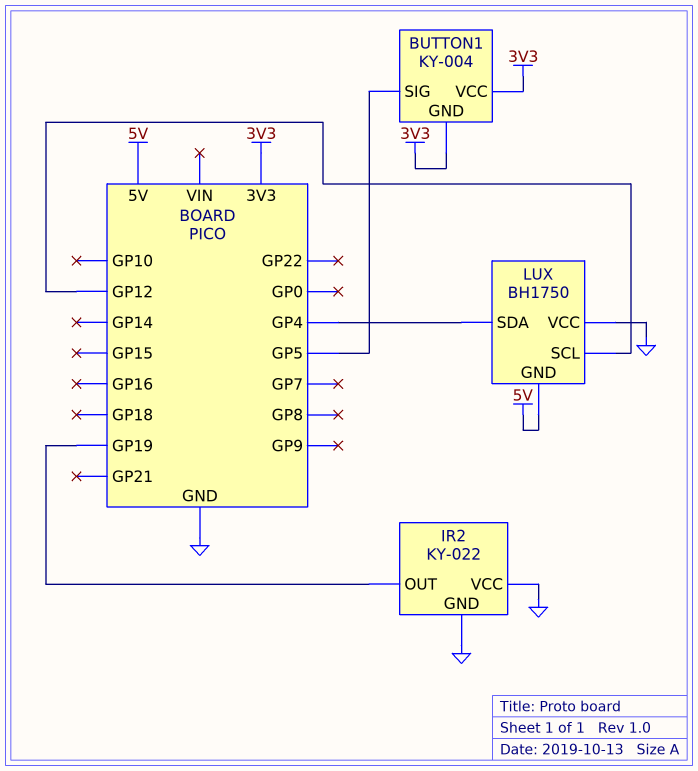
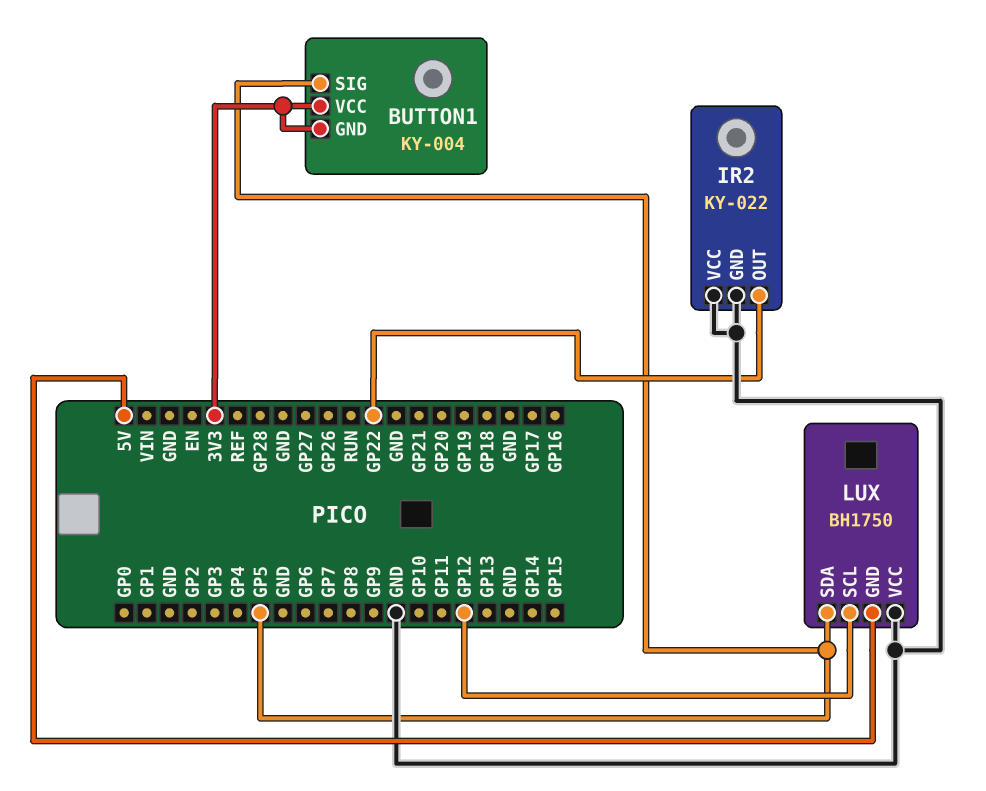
IR2 pin OUT: GP19 -> GP22
LUX pin SDA: GP4 -> GP5

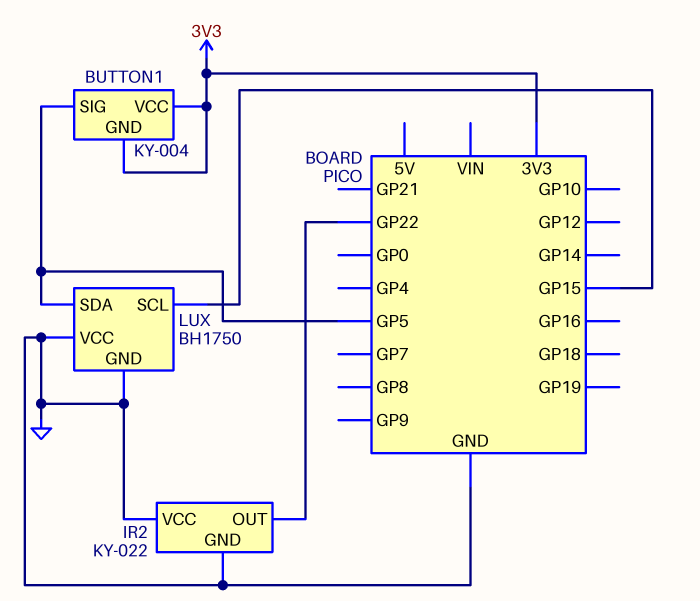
LUX pin GND: 5V -> GND
LUX pin SCL: GP12 -> GP15

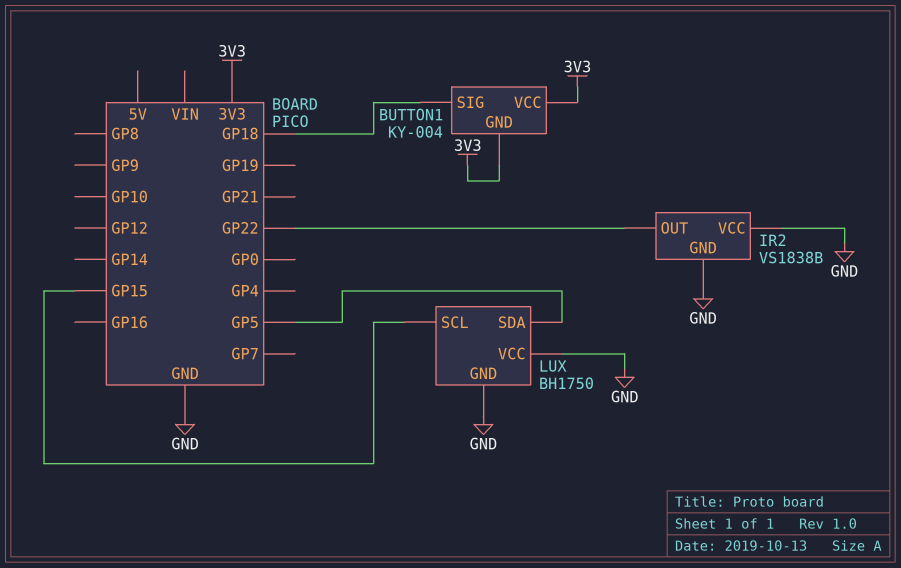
BUTTON1 pin SIG: GP5 -> GP18
IR2: KY-022 -> VS1838B

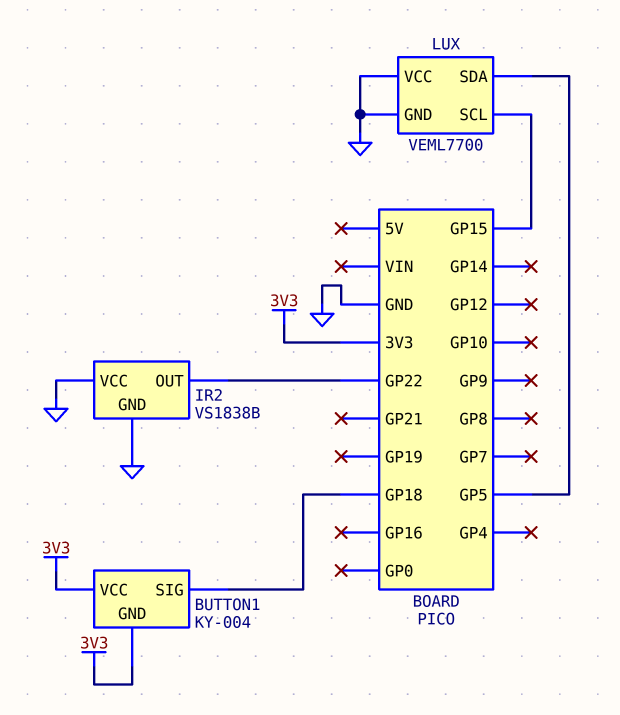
LUX: BH1750 -> VEML7700

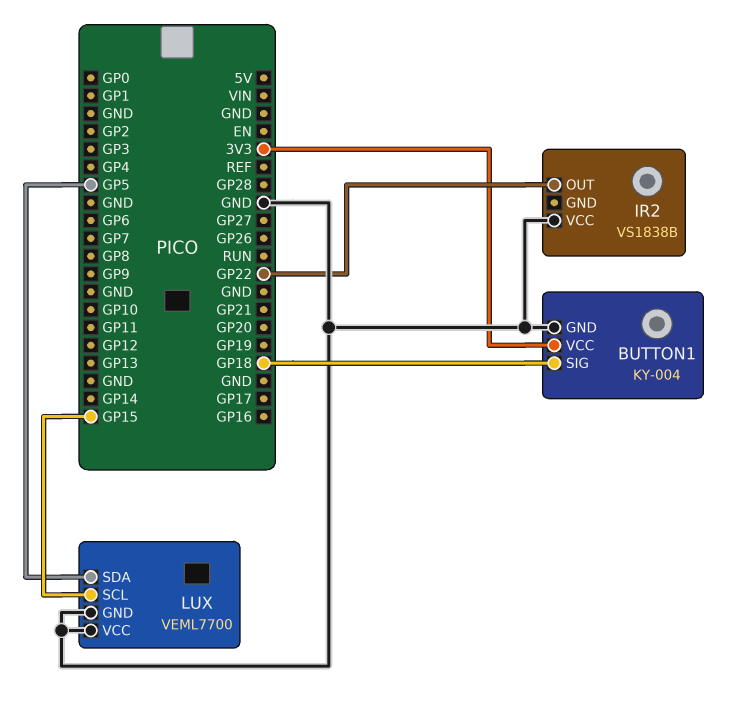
BUTTON1 pin GND: 3V3 -> GND
IR2 pin GND: GND -> none

